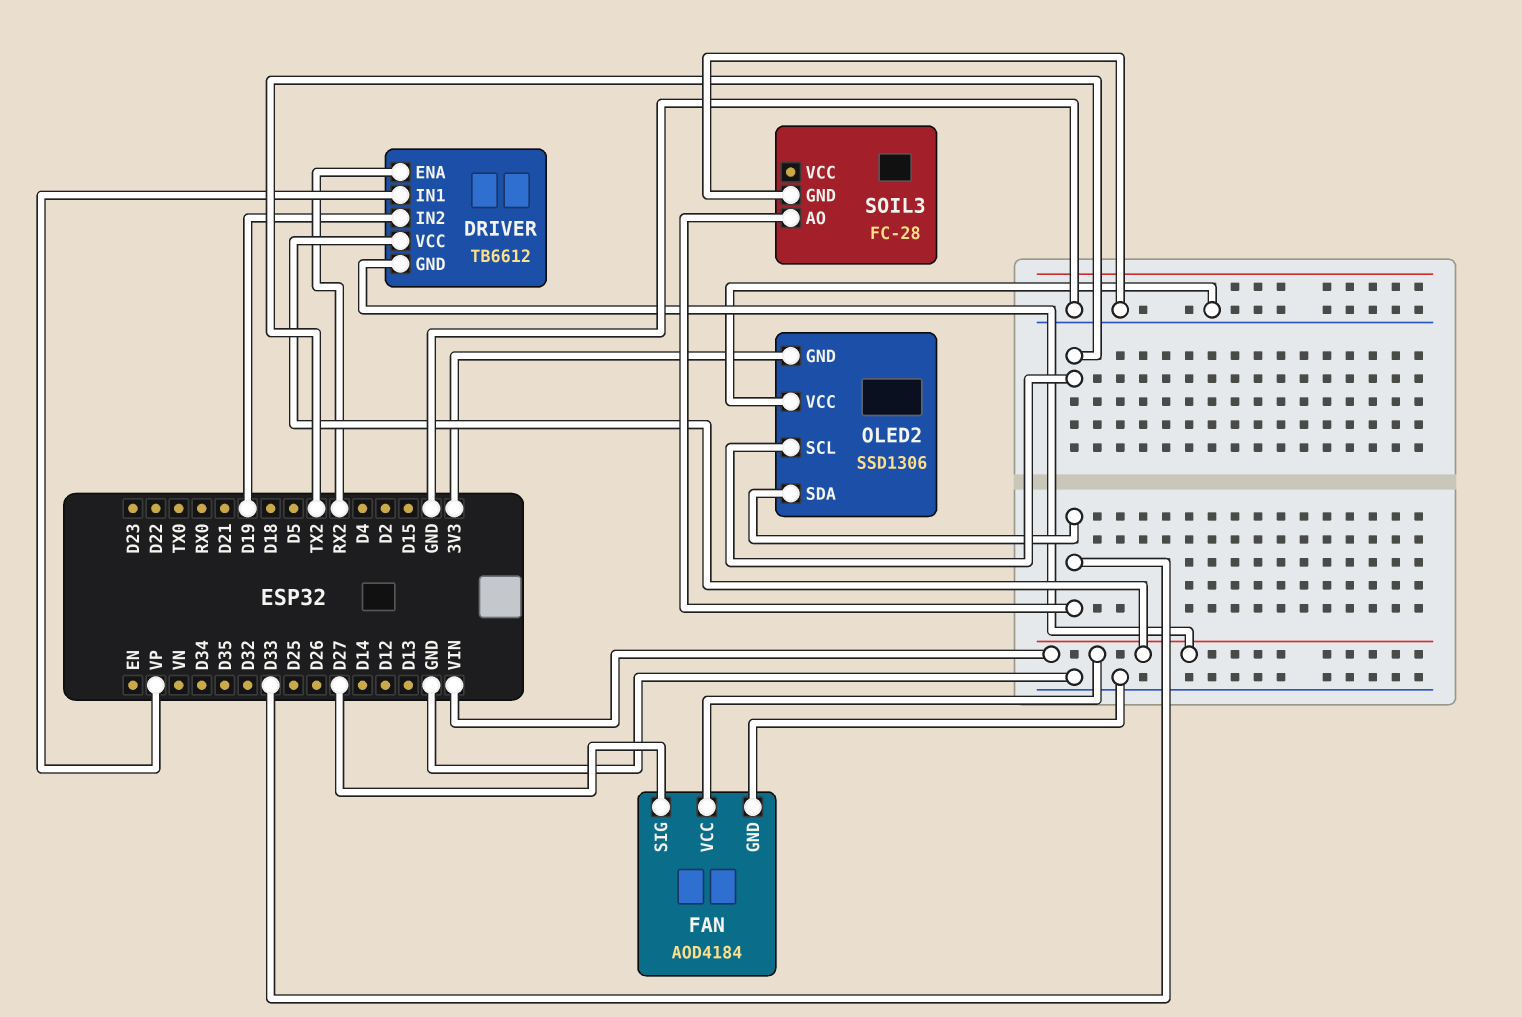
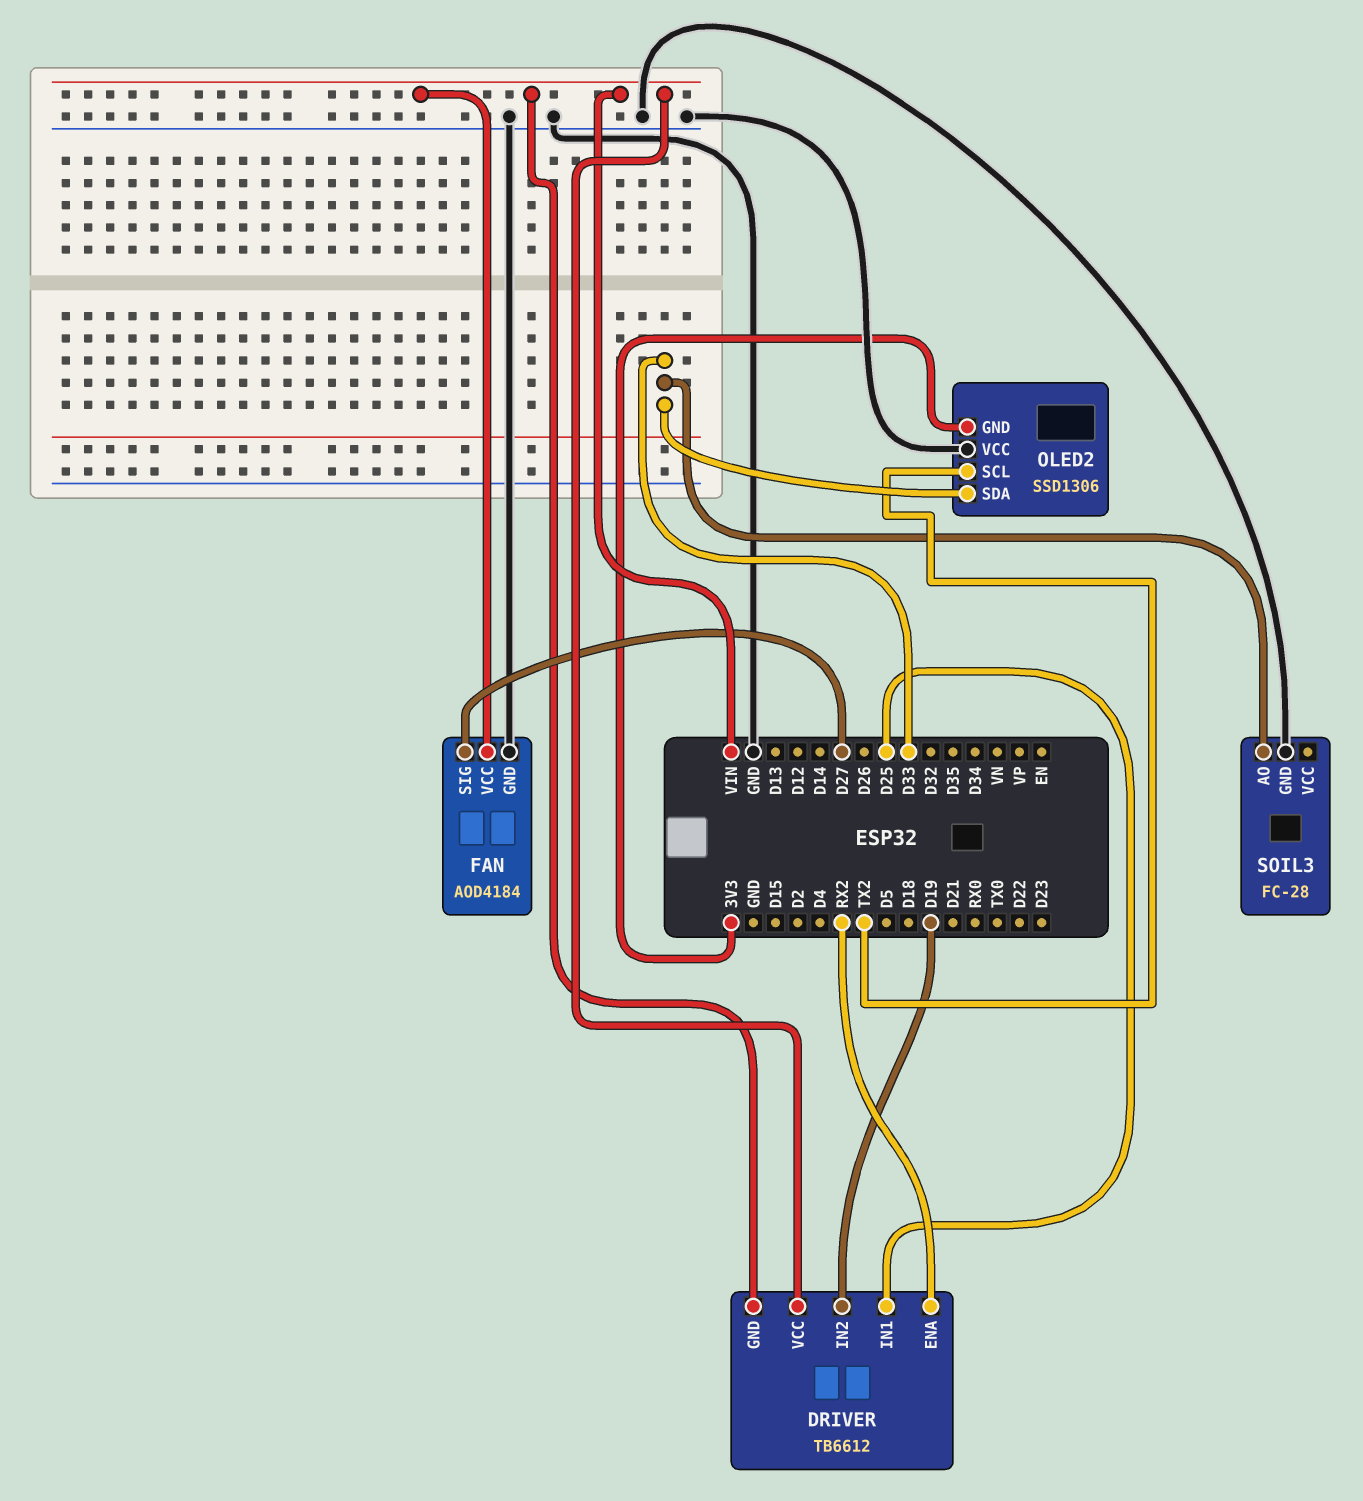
DRIVER pin IN1: VP -> D25

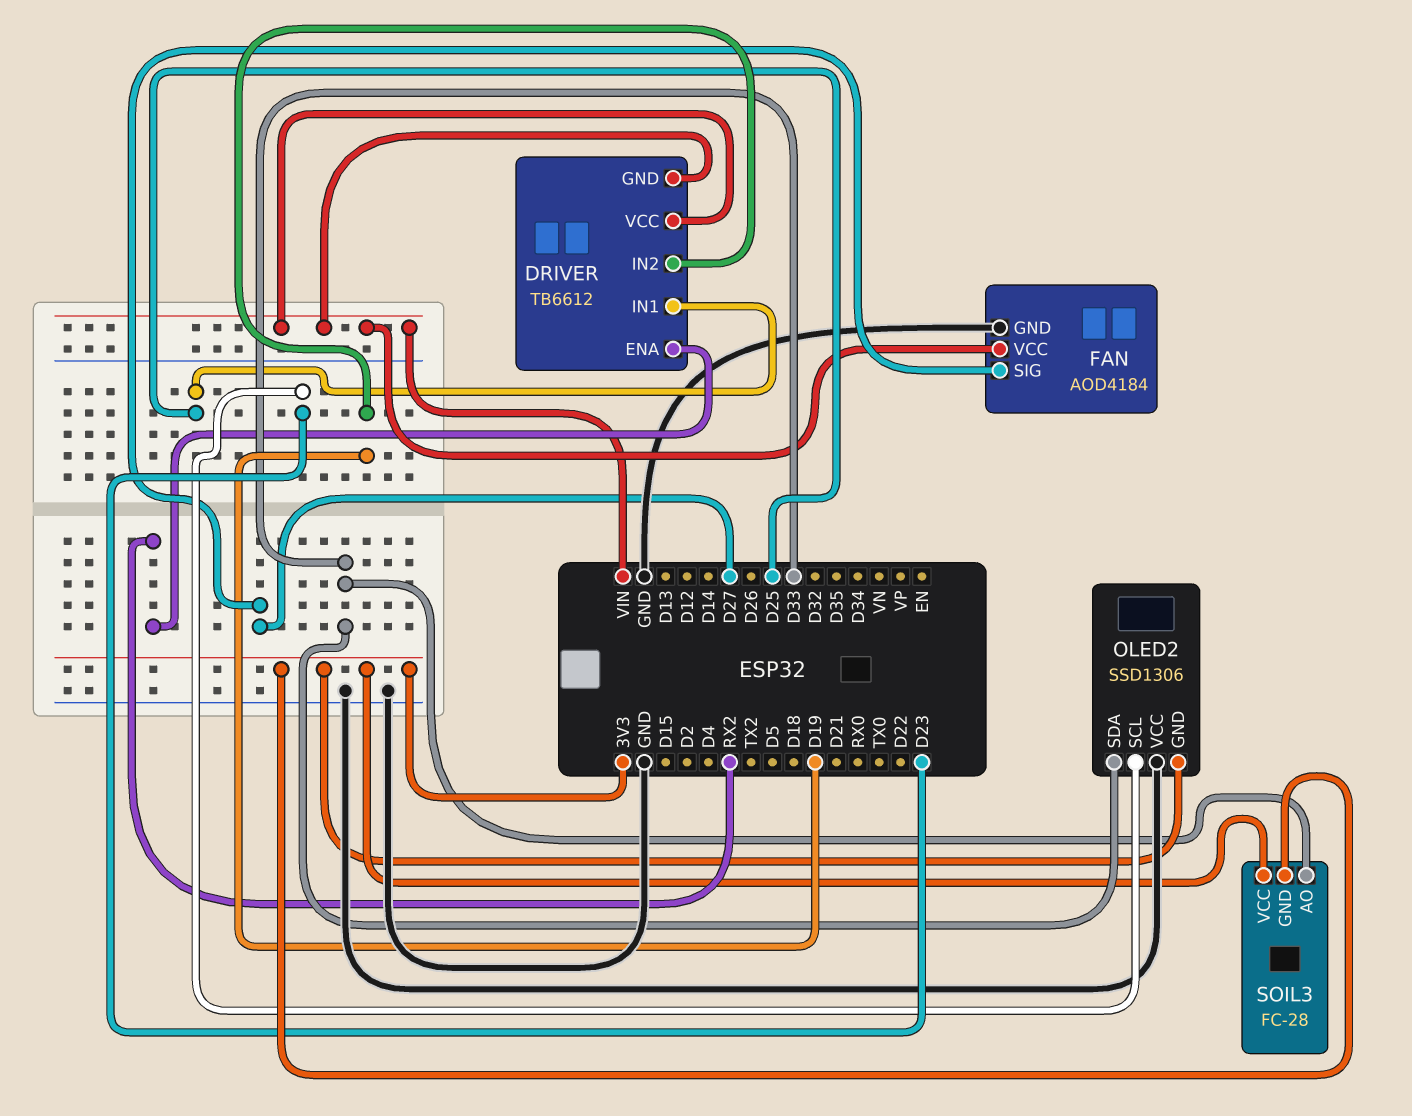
OLED2 pin SCL: TX2 -> D23
SOIL3 pin GND: GND -> 3V3
SOIL3 pin VCC: none -> 3V3

